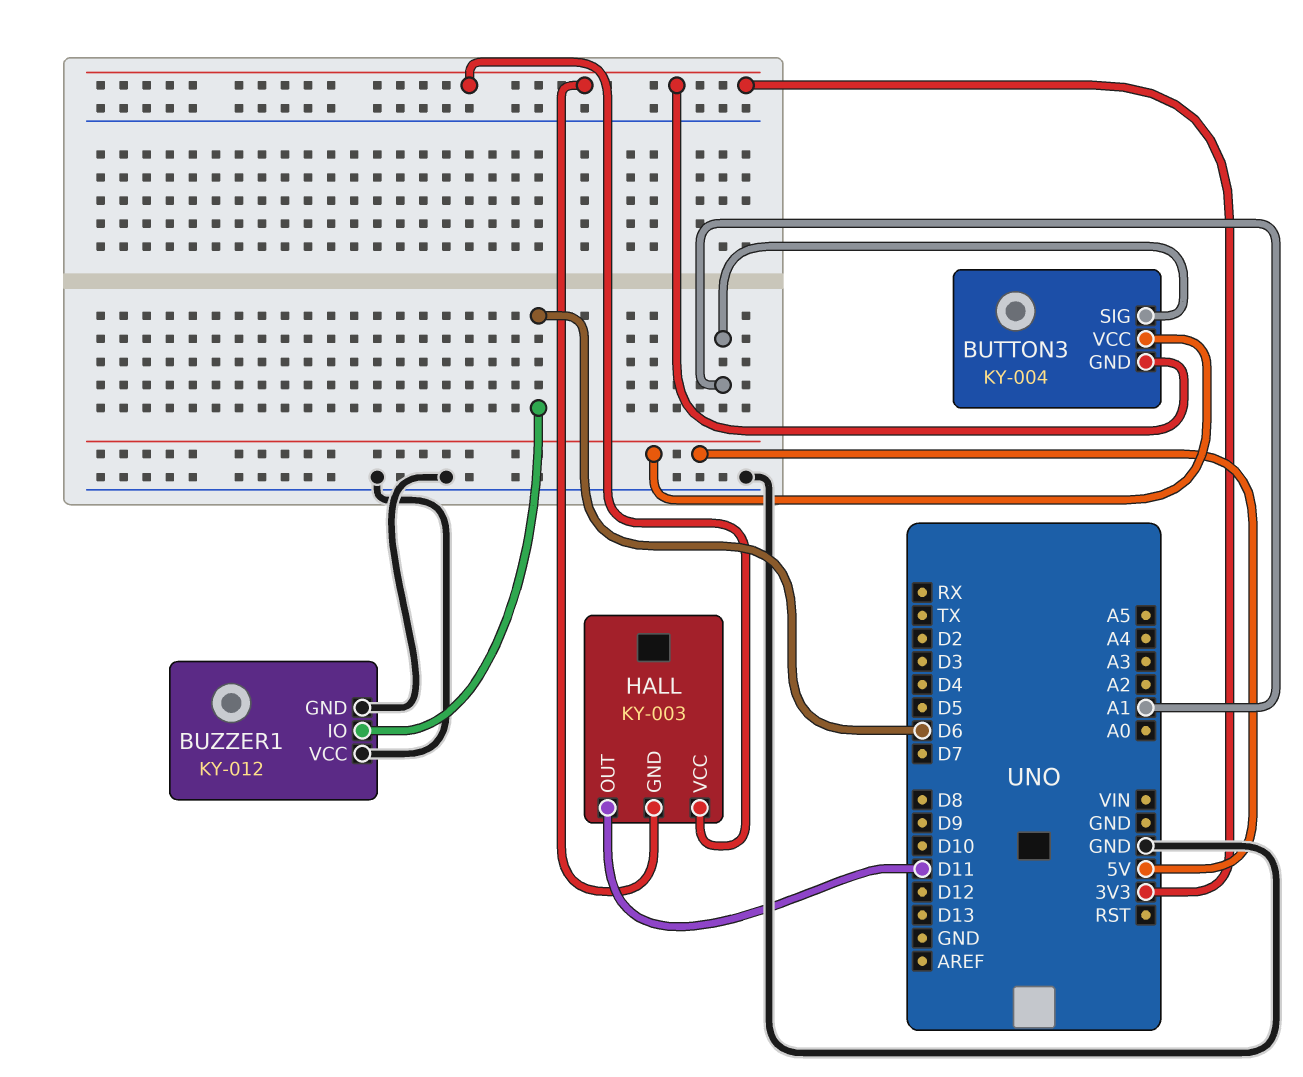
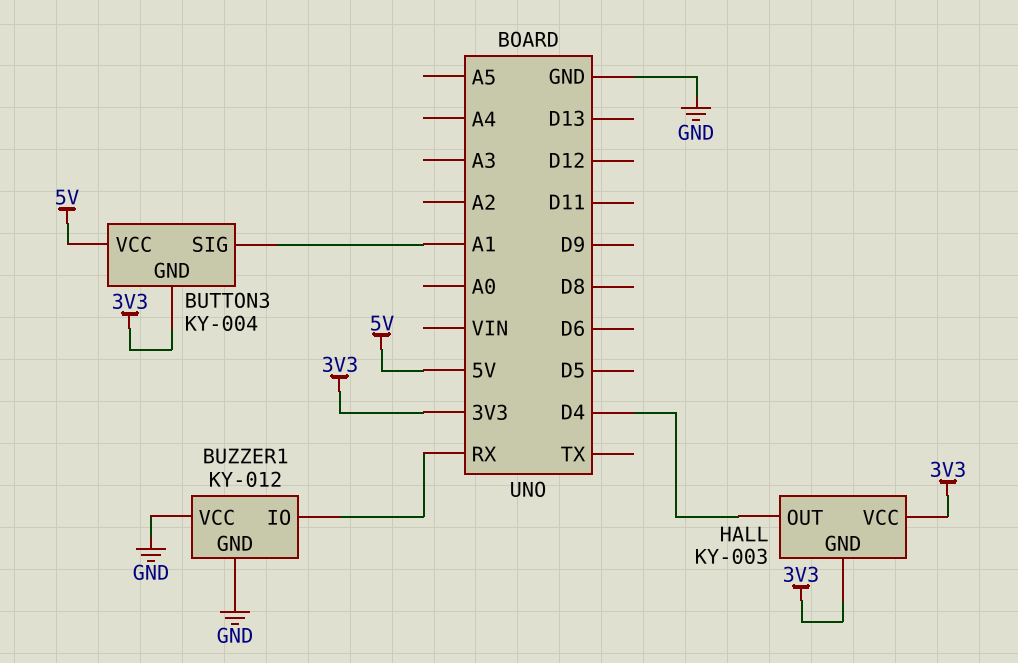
BUZZER1 pin IO: D6 -> RX
HALL pin OUT: D11 -> D4

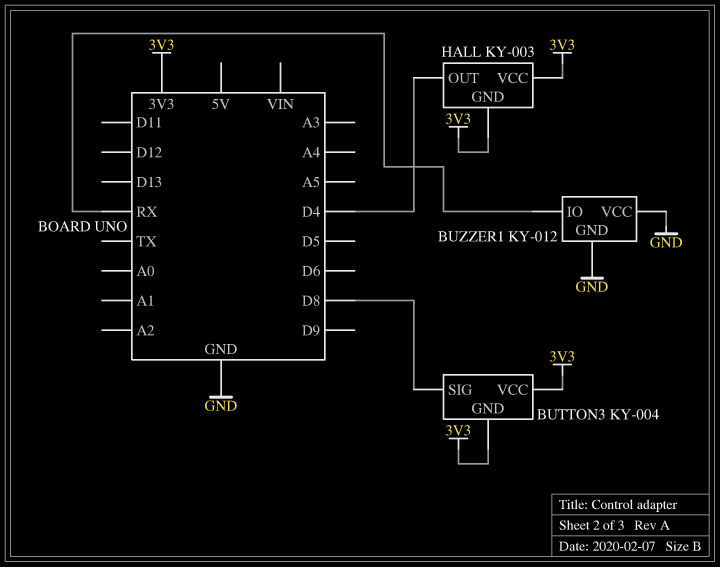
BUTTON3 pin SIG: A1 -> D8
BUTTON3 pin VCC: 5V -> 3V3

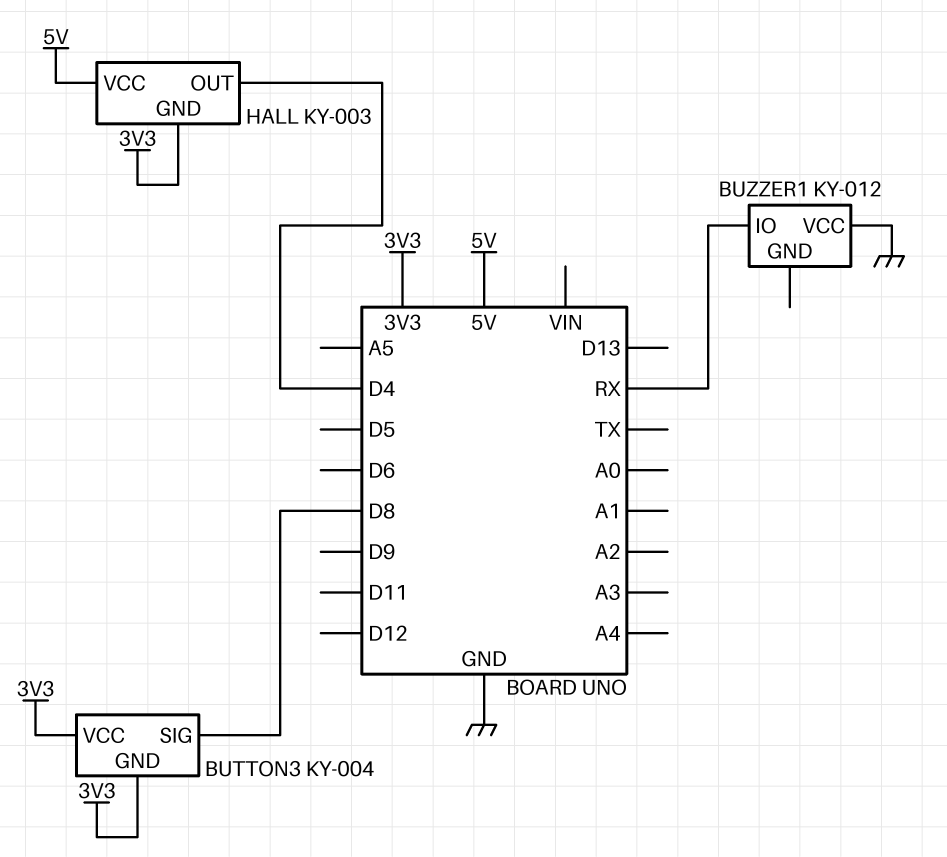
BUZZER1 pin GND: GND -> none
HALL pin VCC: 3V3 -> 5V

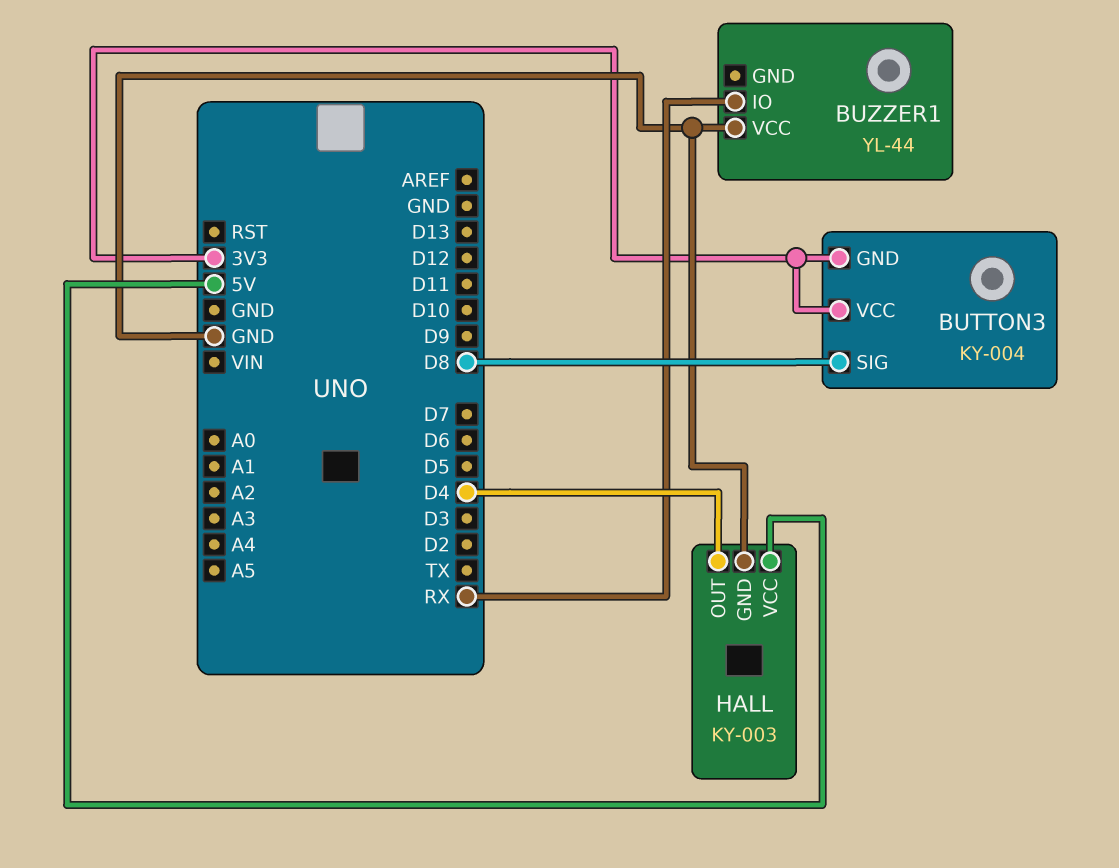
BUZZER1: KY-012 -> YL-44
HALL pin GND: 3V3 -> GND

